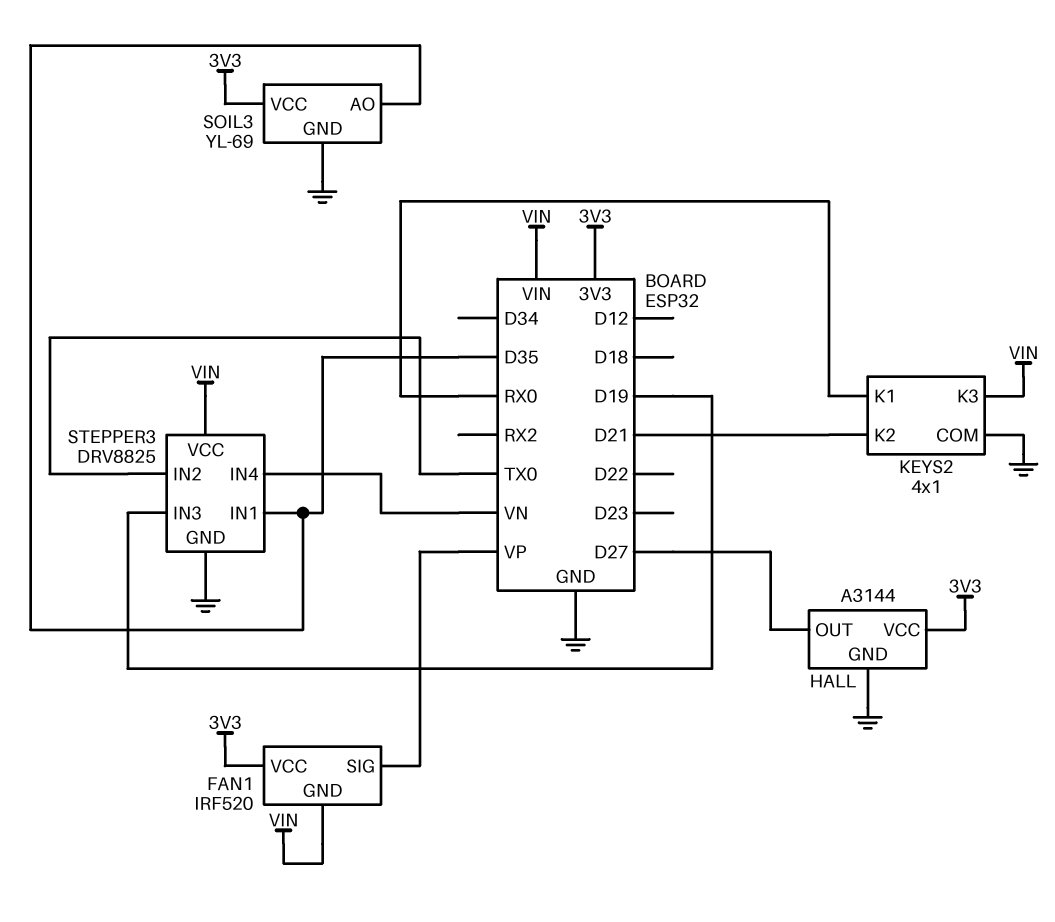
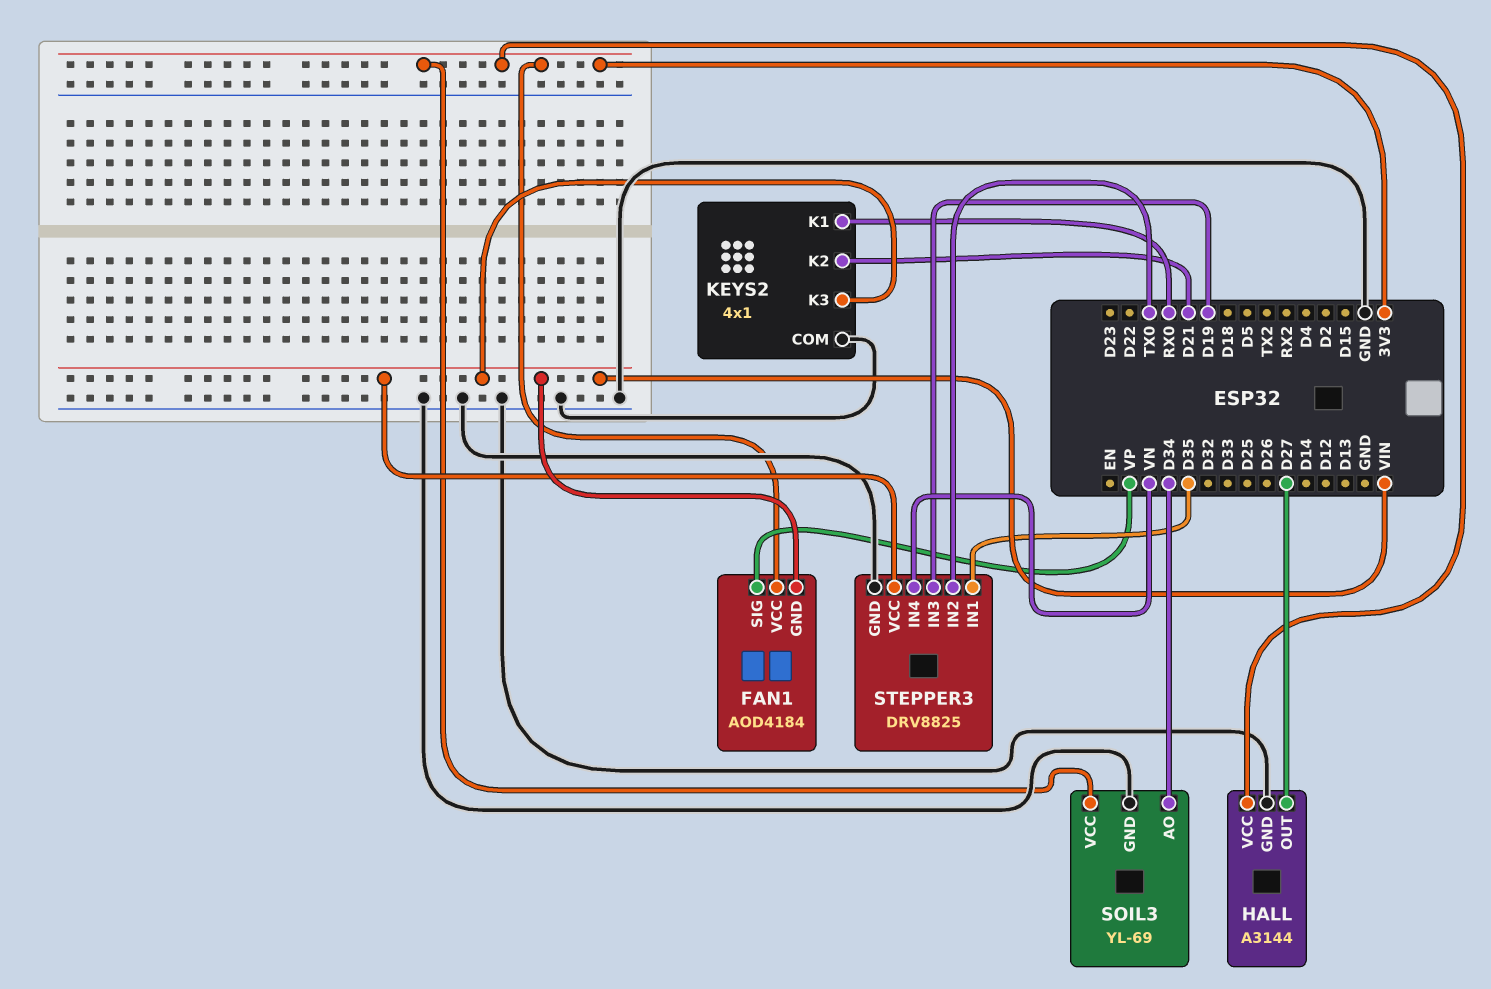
FAN1: IRF520 -> AOD4184
SOIL3 pin AO: D35 -> D34

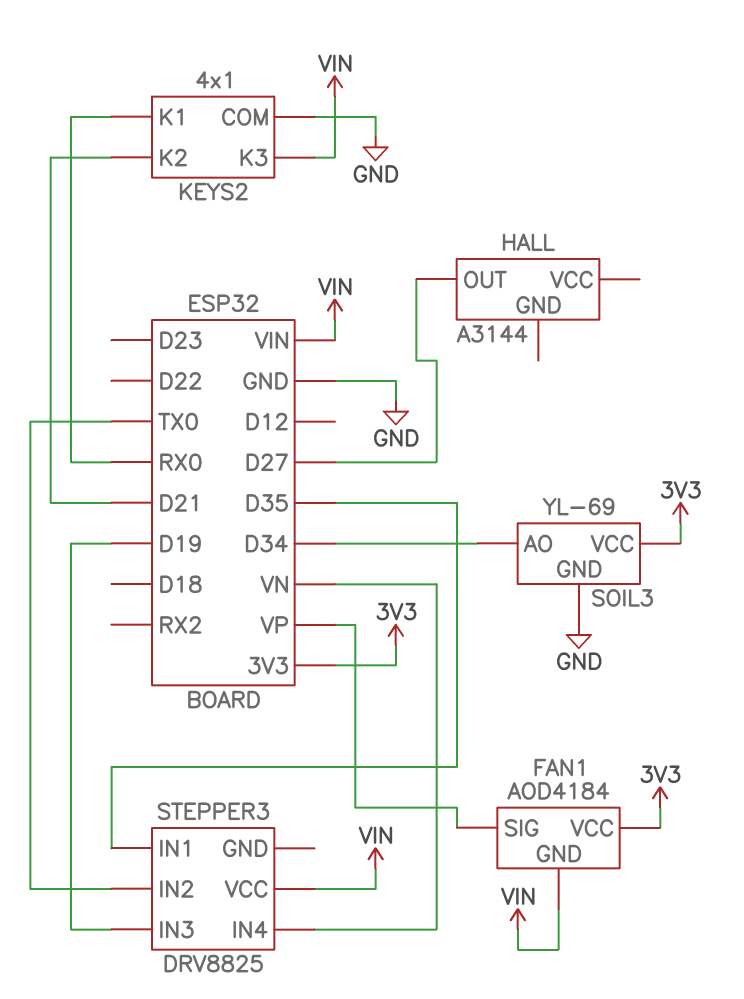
HALL pin GND: GND -> none
HALL pin VCC: 3V3 -> none
STEPPER3 pin GND: GND -> none

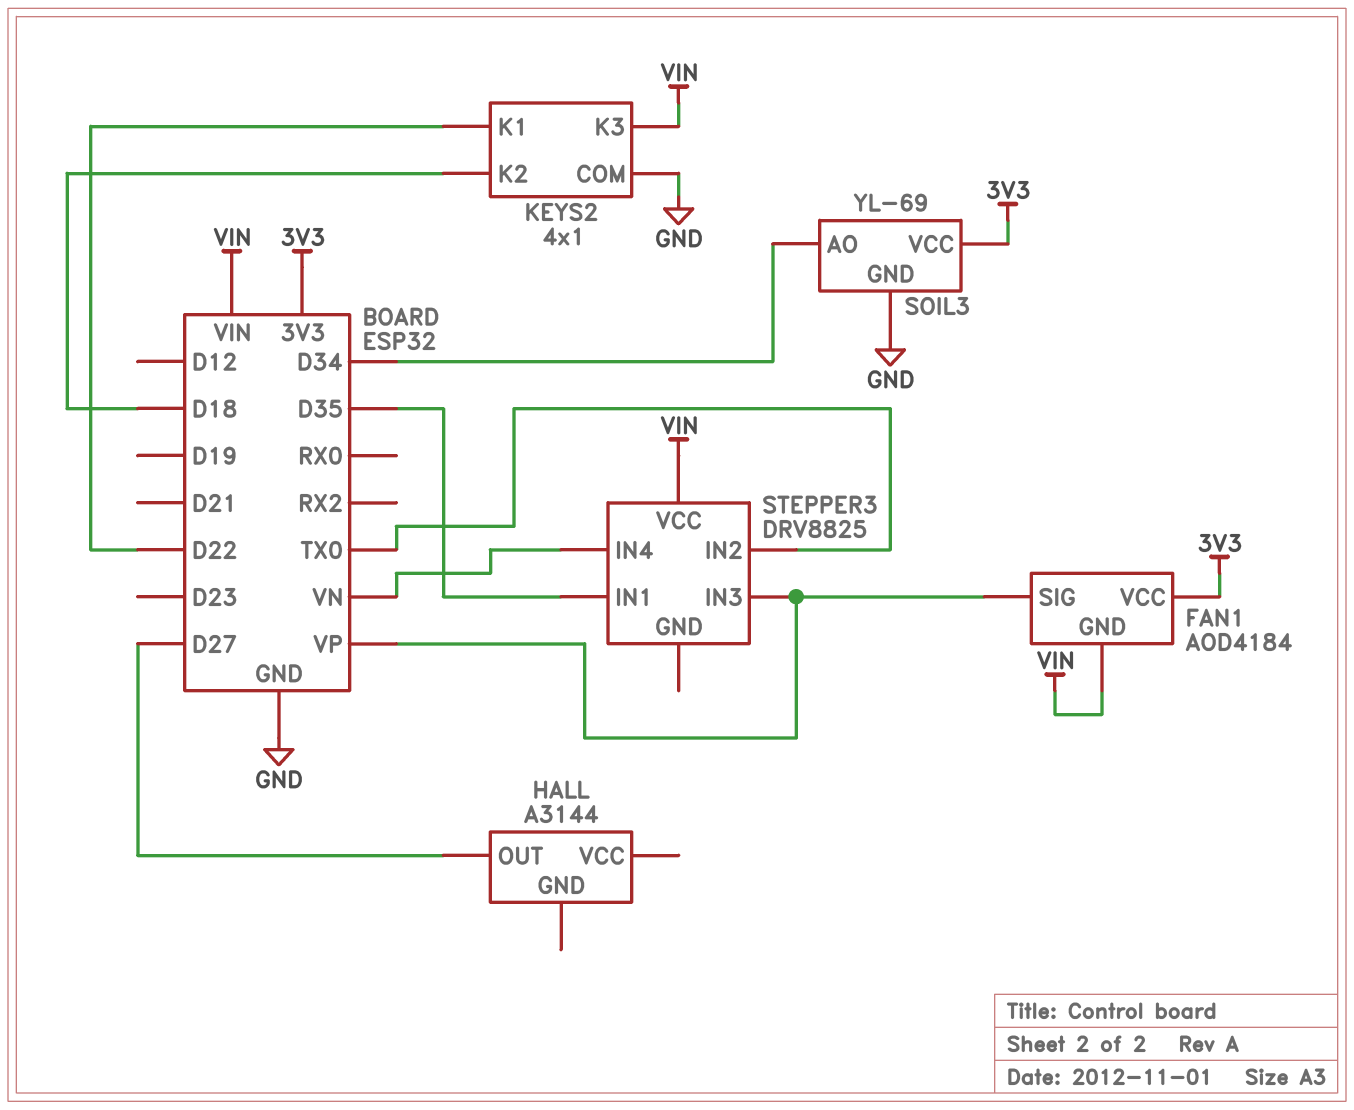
KEYS2 pin K1: RX0 -> D22
KEYS2 pin K2: D21 -> D18
STEPPER3 pin IN3: D19 -> VP

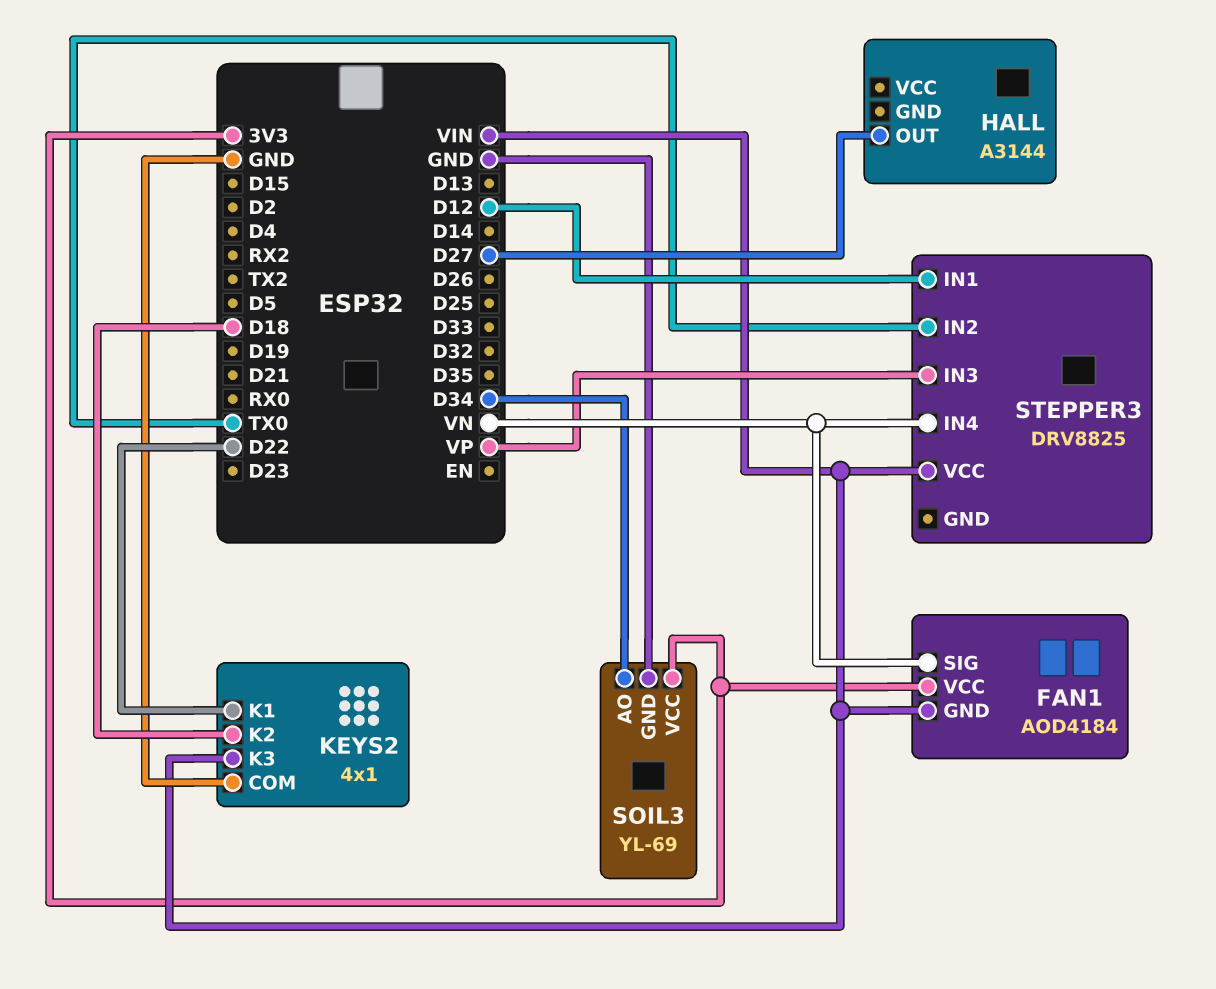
FAN1 pin SIG: VP -> VN
STEPPER3 pin IN1: D35 -> D12

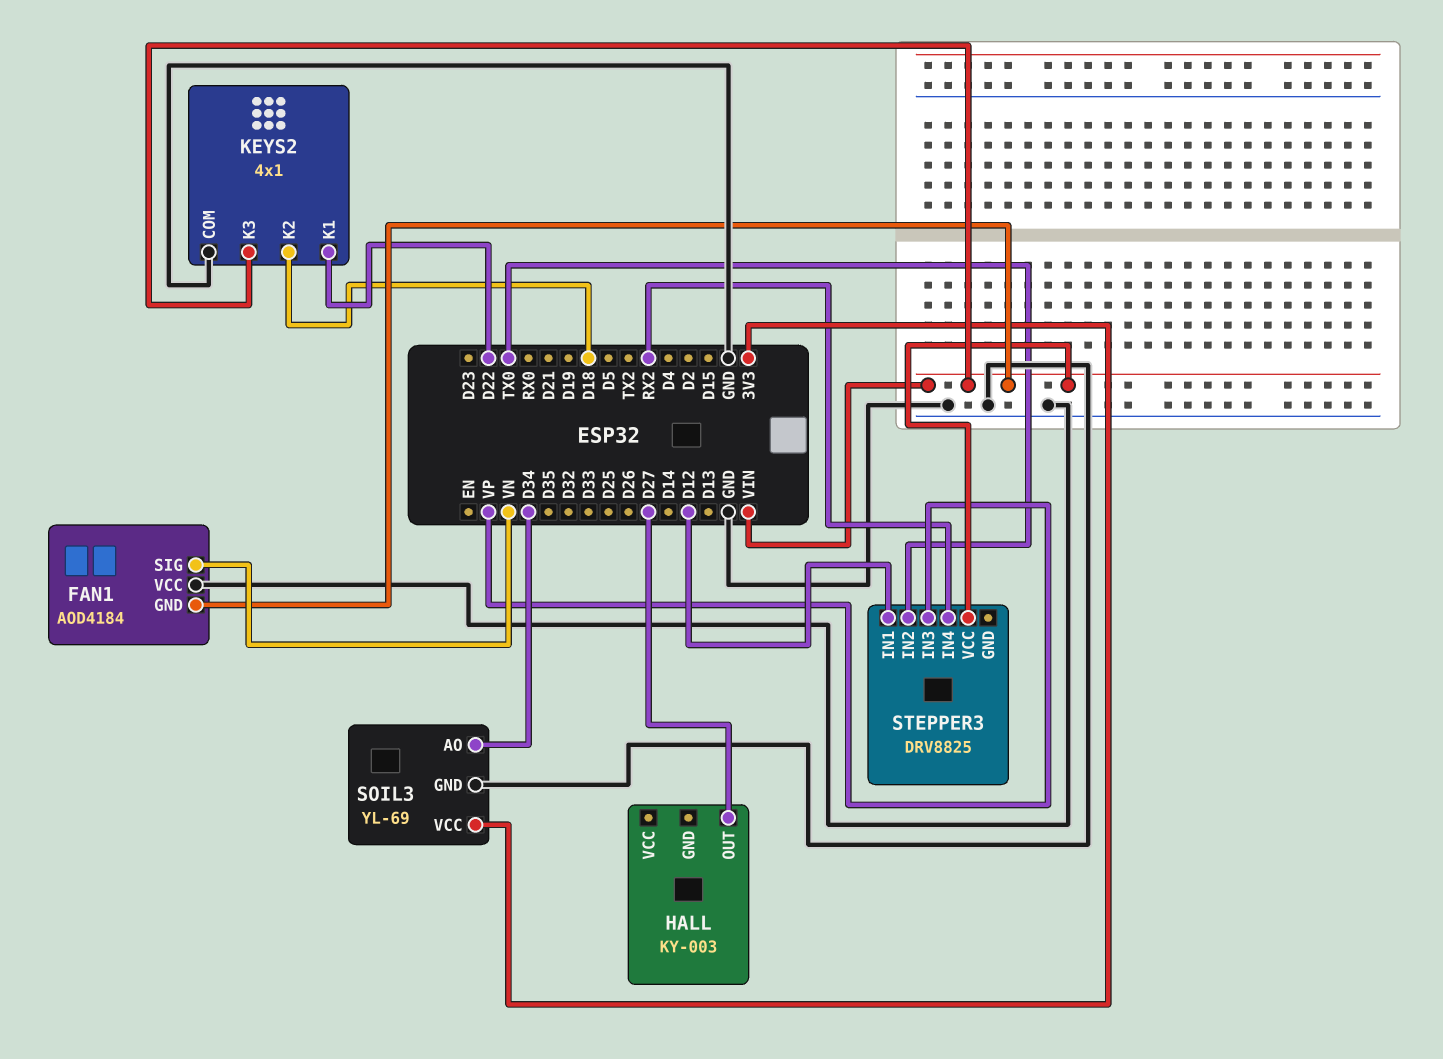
FAN1 pin VCC: 3V3 -> GND
HALL: A3144 -> KY-003
STEPPER3 pin IN4: VN -> RX2

